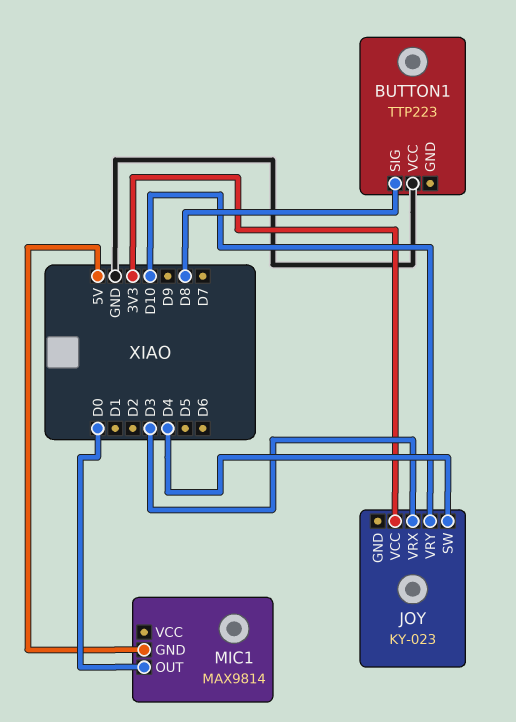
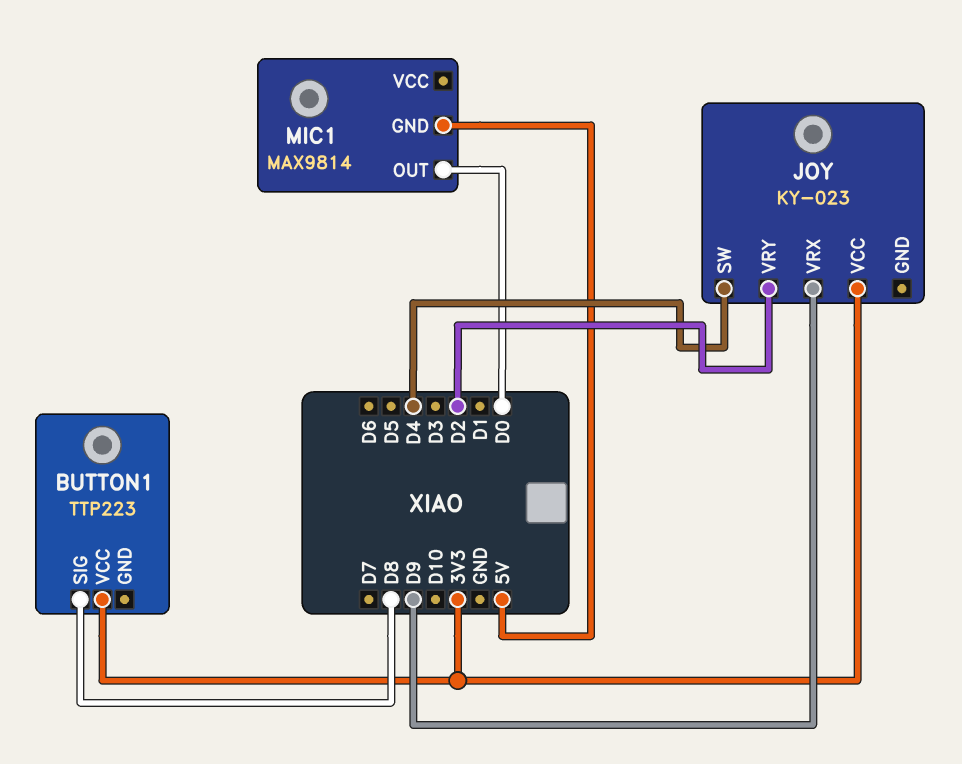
BUTTON1 pin VCC: GND -> 3V3
JOY pin VRX: D3 -> D9
JOY pin VRY: D10 -> D2

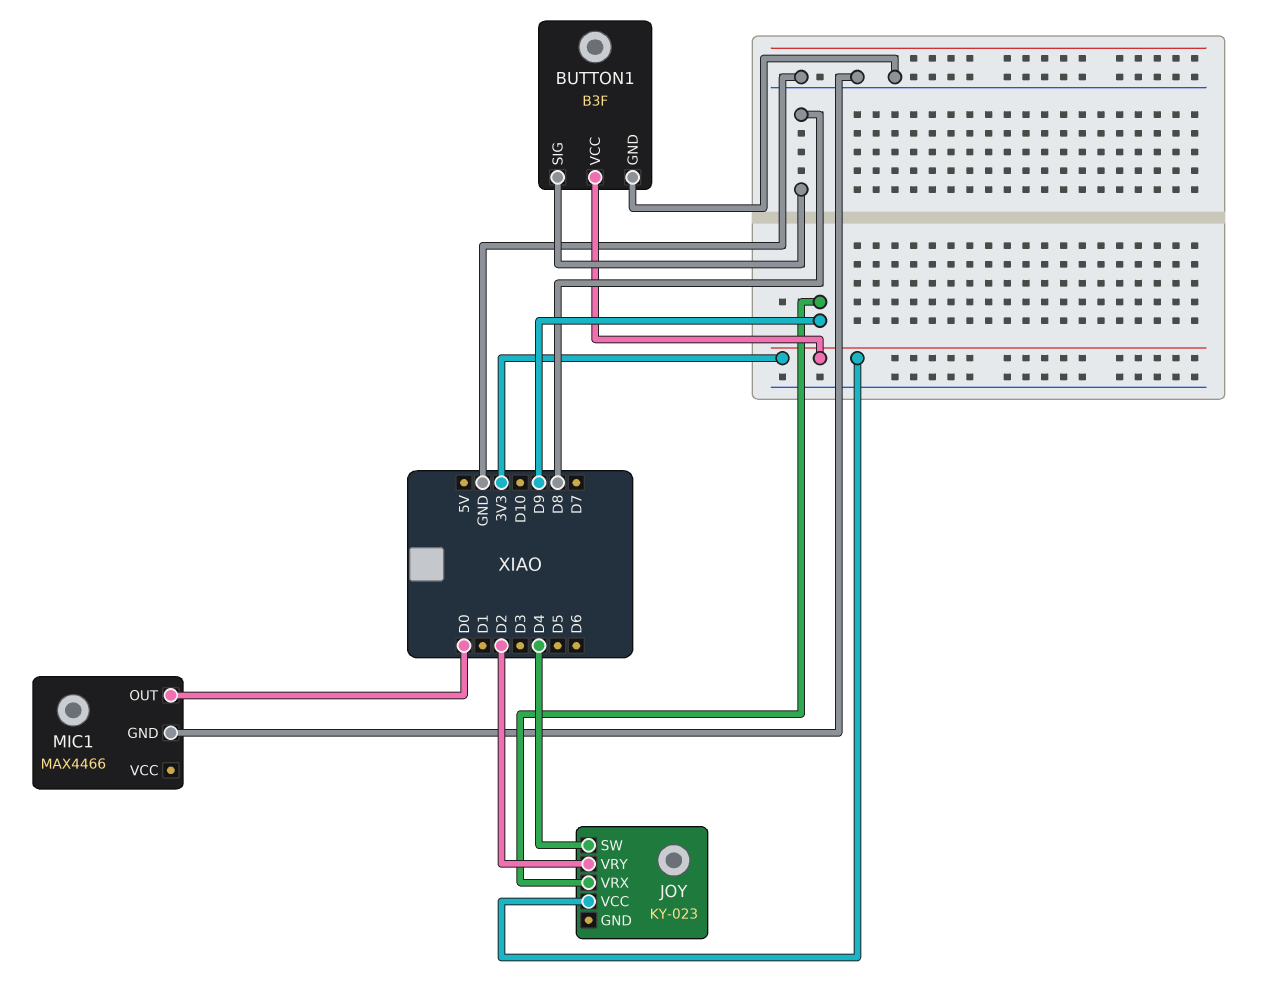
BUTTON1: TTP223 -> B3F
BUTTON1 pin GND: none -> GND
MIC1: MAX9814 -> MAX4466
MIC1 pin GND: 5V -> GND

